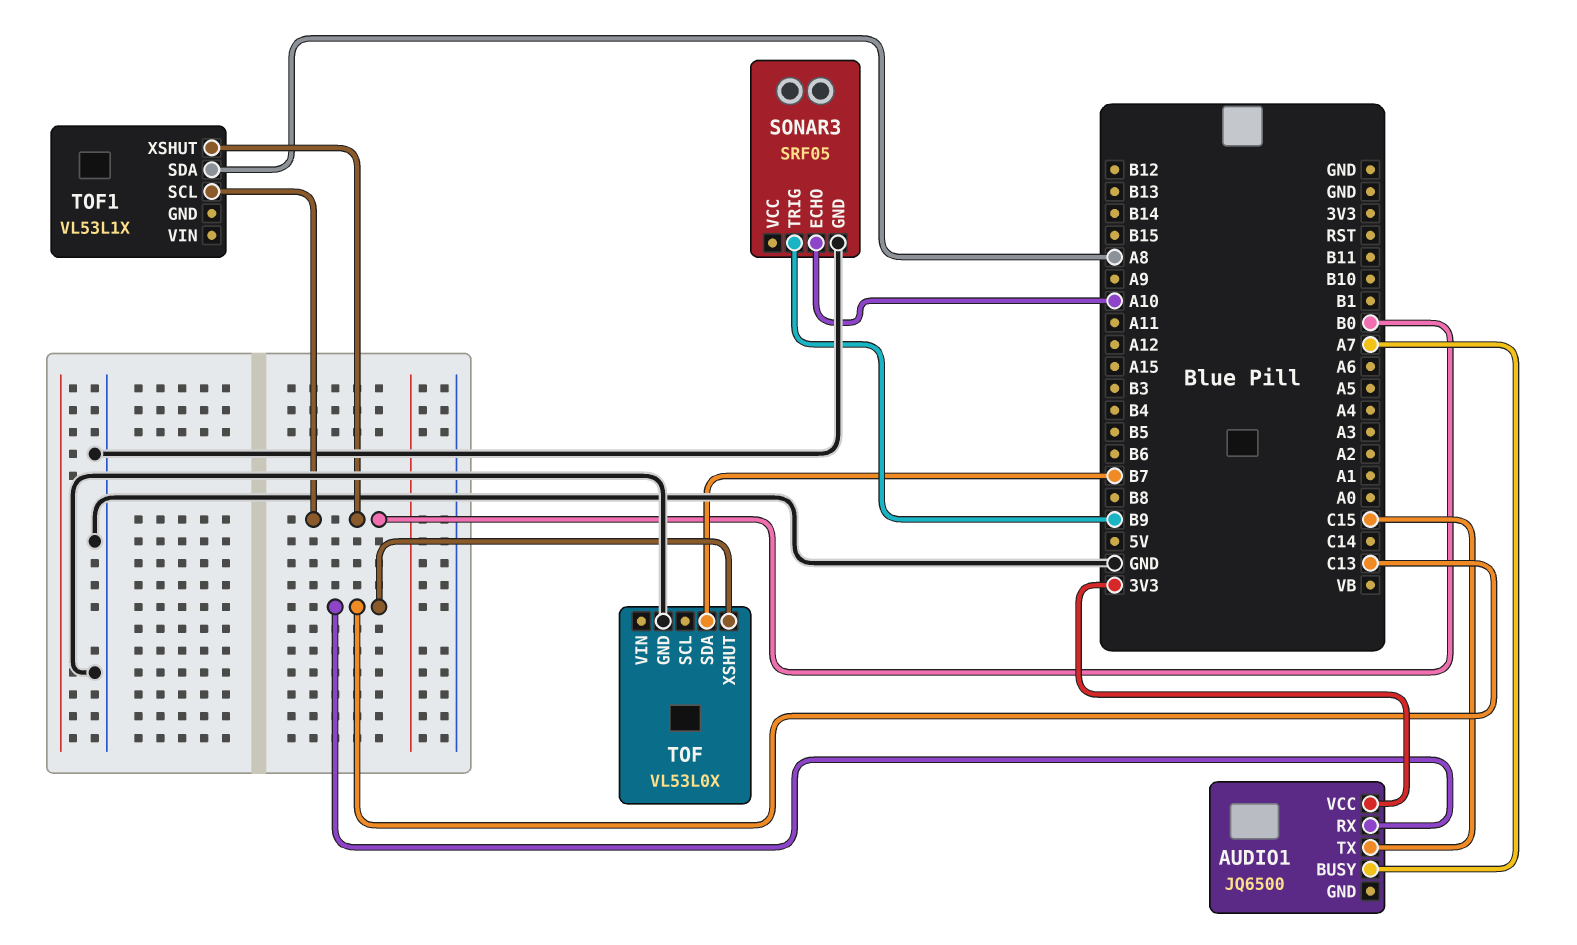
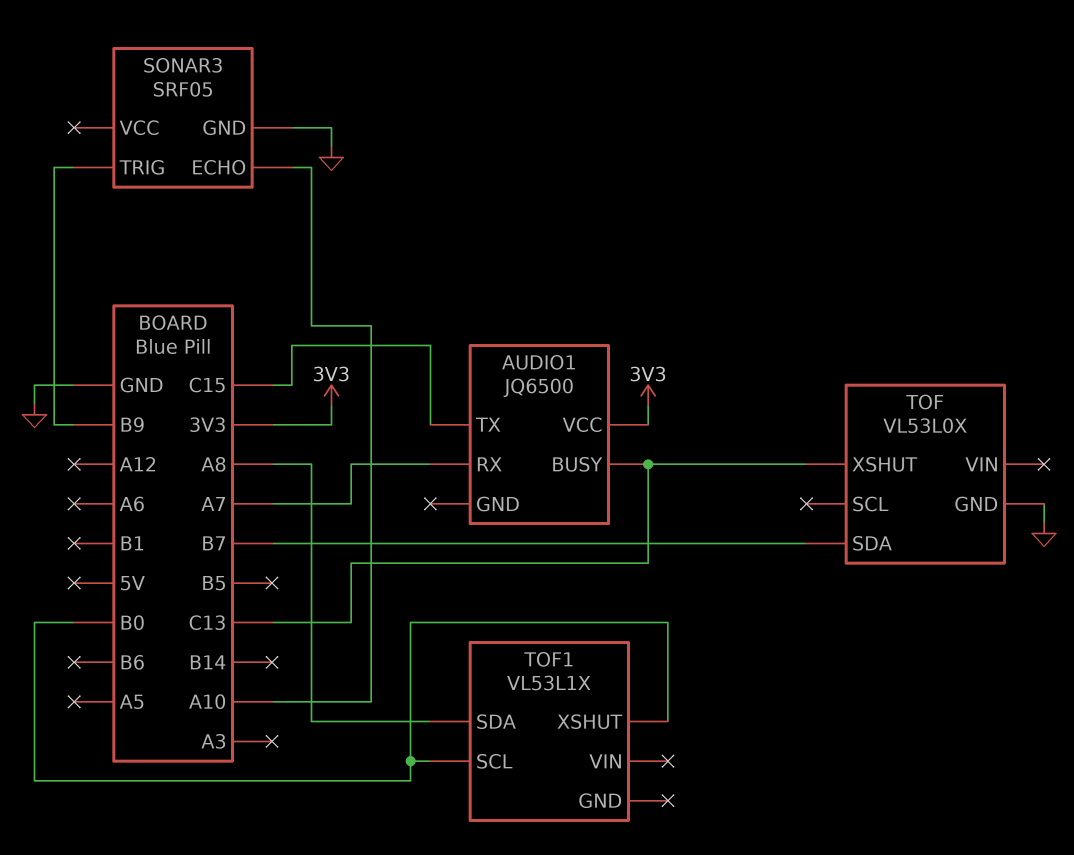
AUDIO1 pin BUSY: A7 -> C13
AUDIO1 pin RX: C13 -> A7

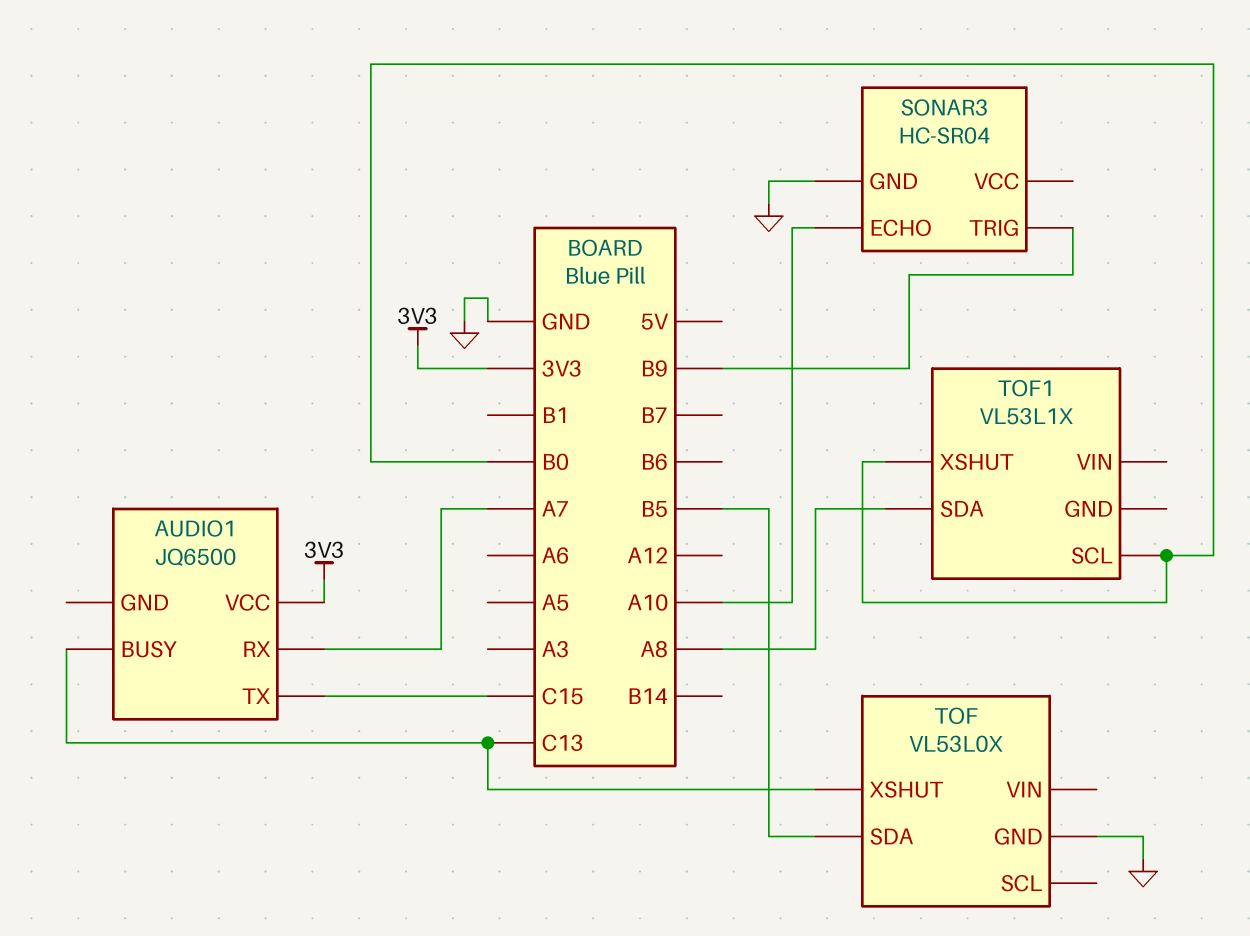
SONAR3: SRF05 -> HC-SR04
TOF pin SDA: B7 -> B5

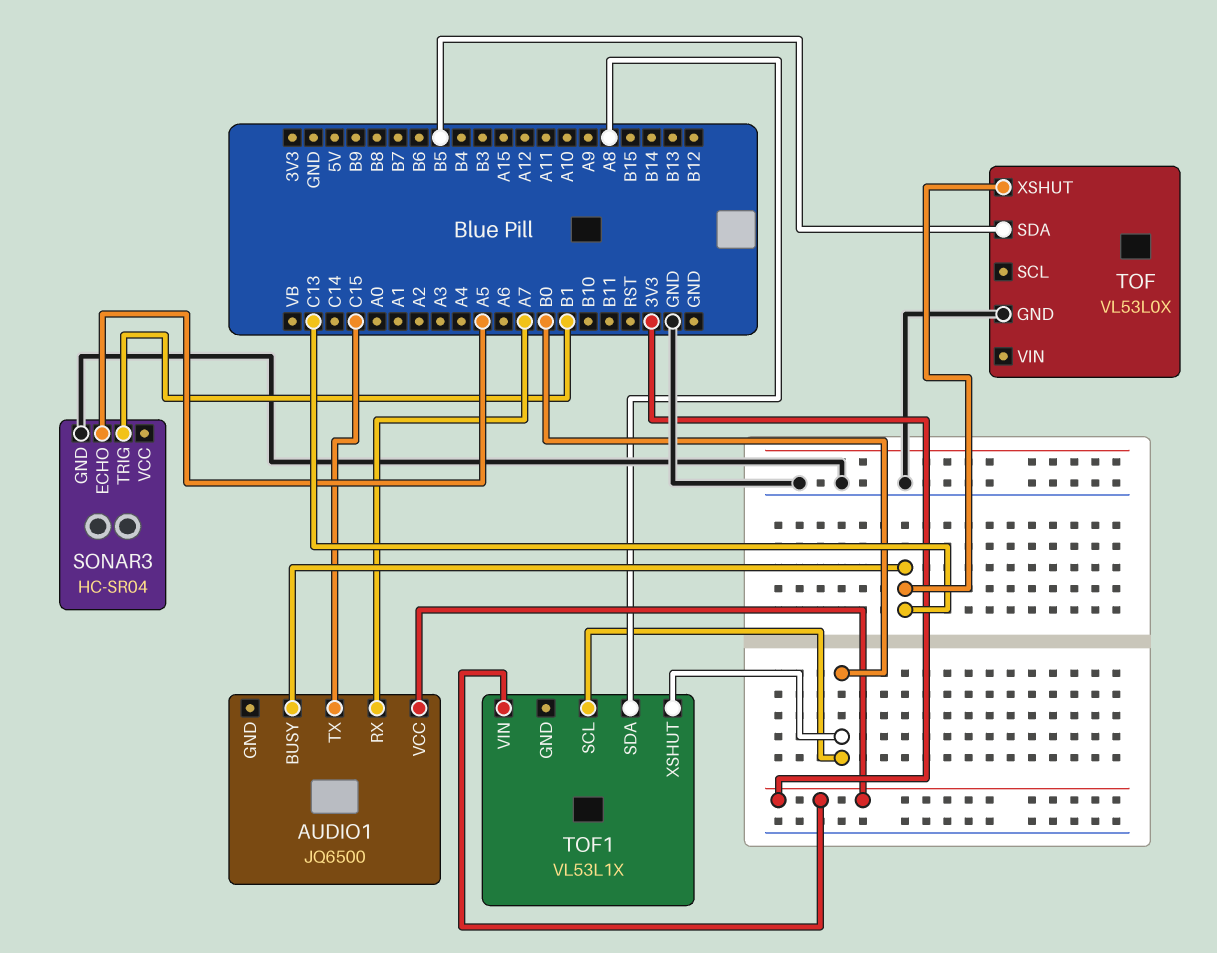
SONAR3 pin ECHO: A10 -> A5
SONAR3 pin TRIG: B9 -> B1
TOF1 pin VIN: none -> 3V3

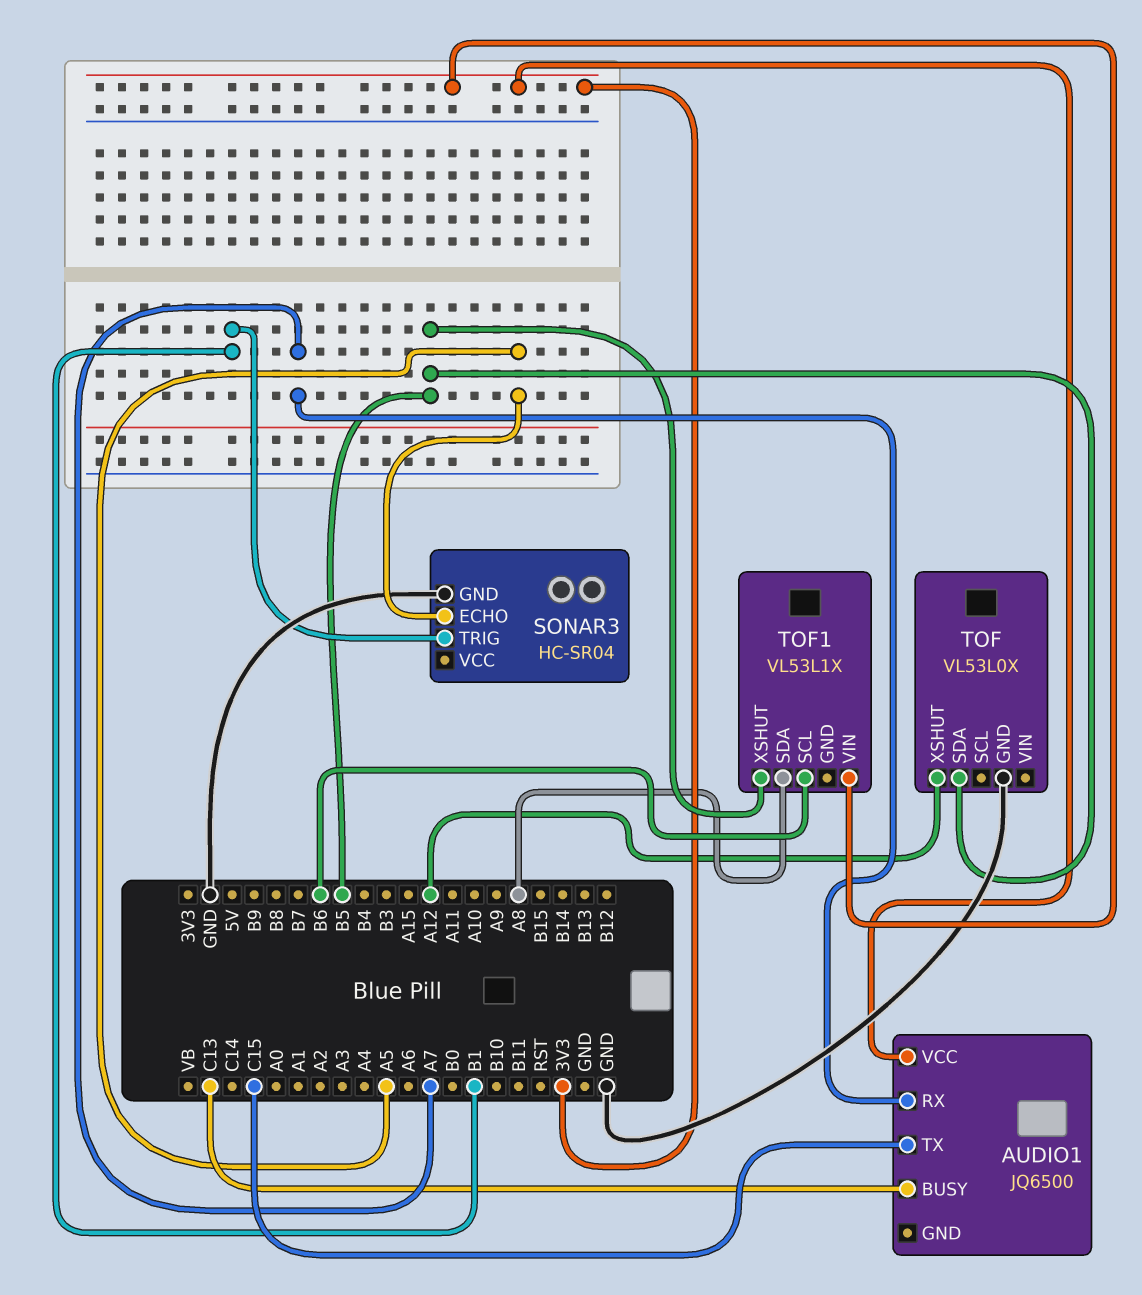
TOF pin XSHUT: C13 -> A12
TOF1 pin SCL: B0 -> B6
TOF1 pin XSHUT: B0 -> B5

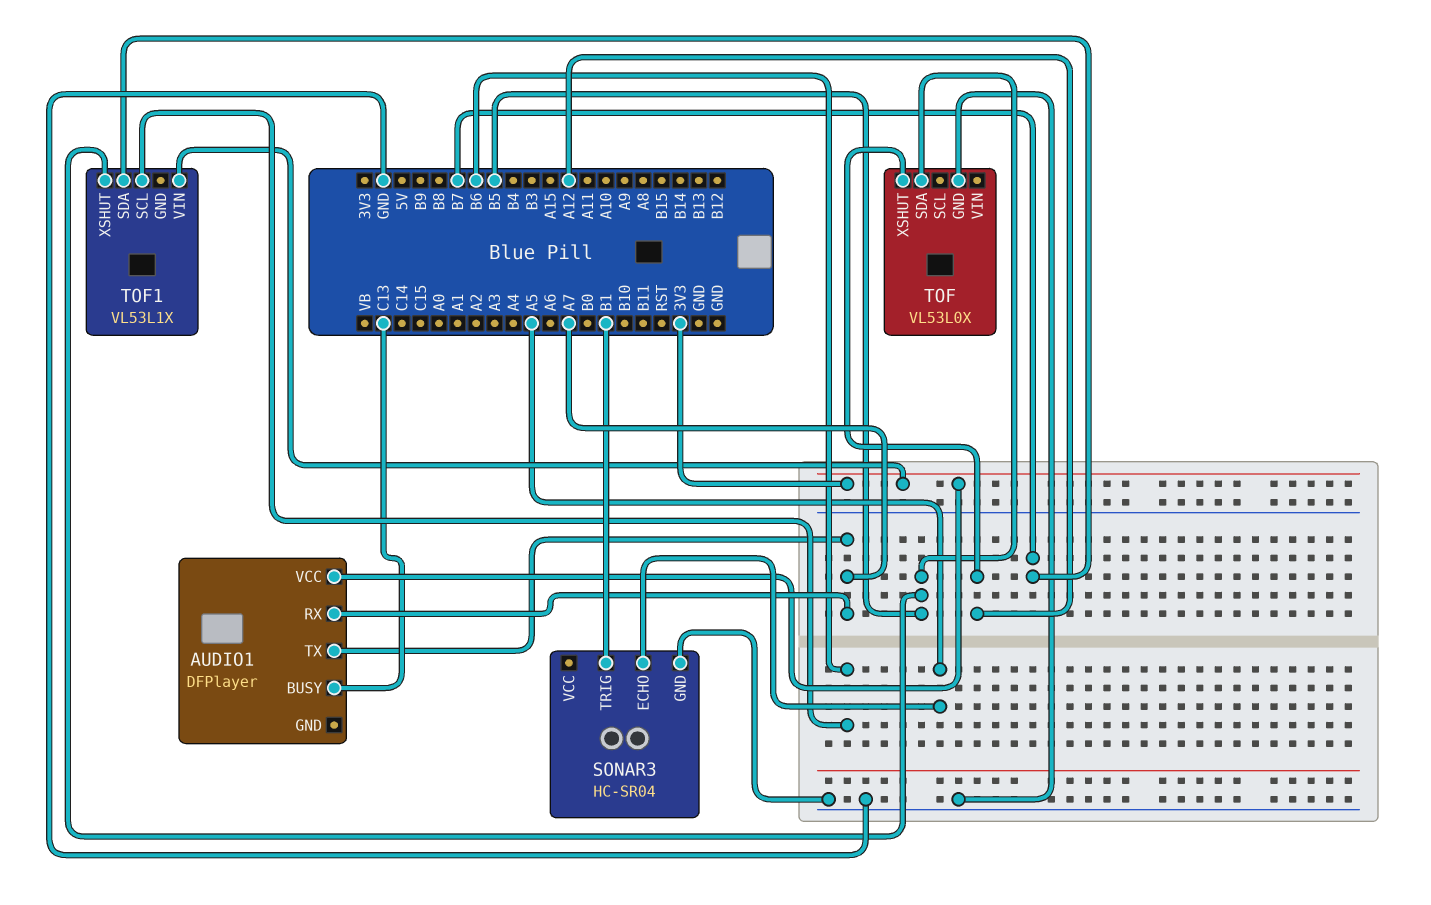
AUDIO1: JQ6500 -> DFPlayer
AUDIO1 pin TX: C15 -> A7
TOF1 pin SDA: A8 -> B7

